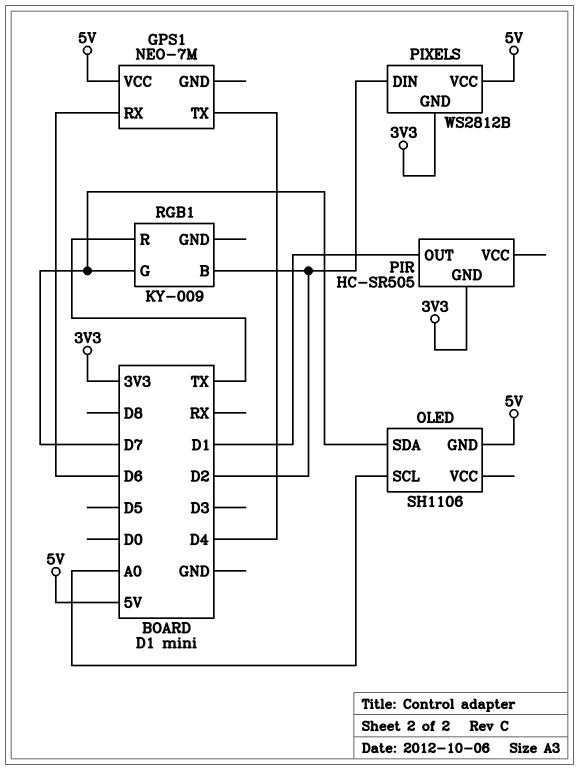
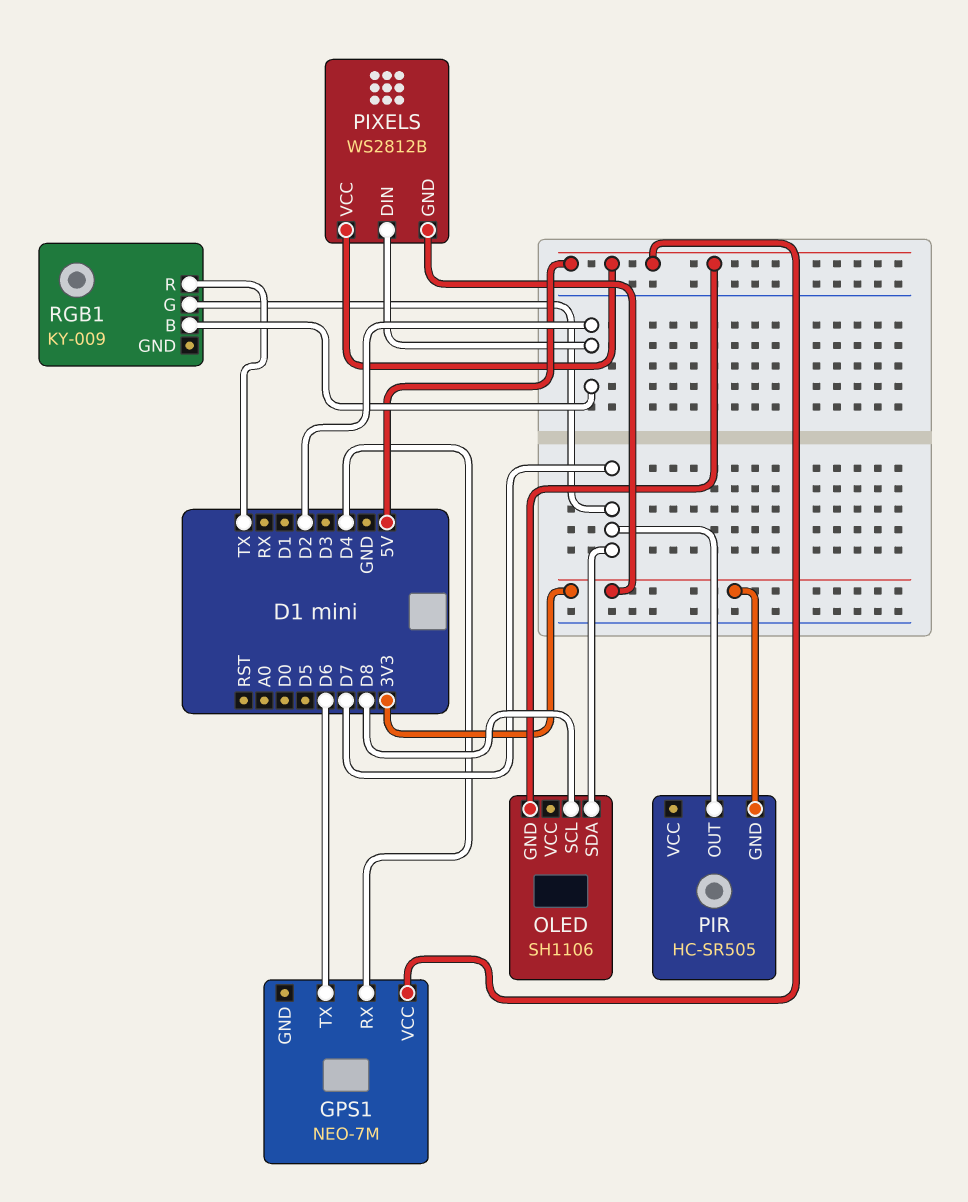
GPS1 pin RX: D6 -> D4
GPS1 pin TX: D4 -> D6
OLED pin SCL: A0 -> D8
PIR pin OUT: D1 -> D7

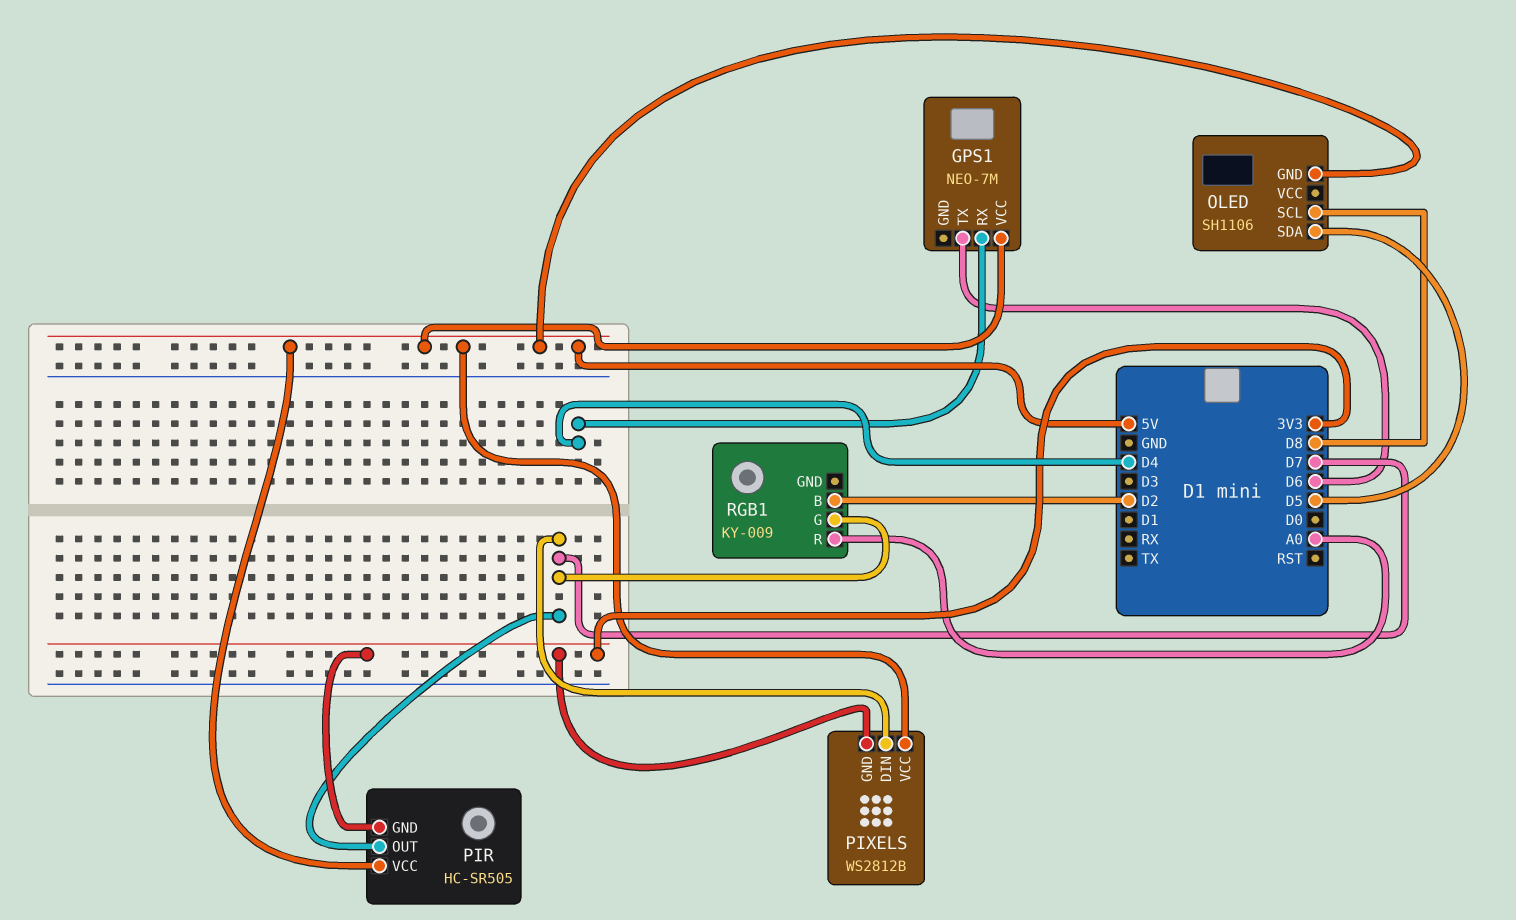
OLED pin SDA: D7 -> D5
PIR pin VCC: none -> 5V
PIXELS pin DIN: D2 -> D7
RGB1 pin R: TX -> A0

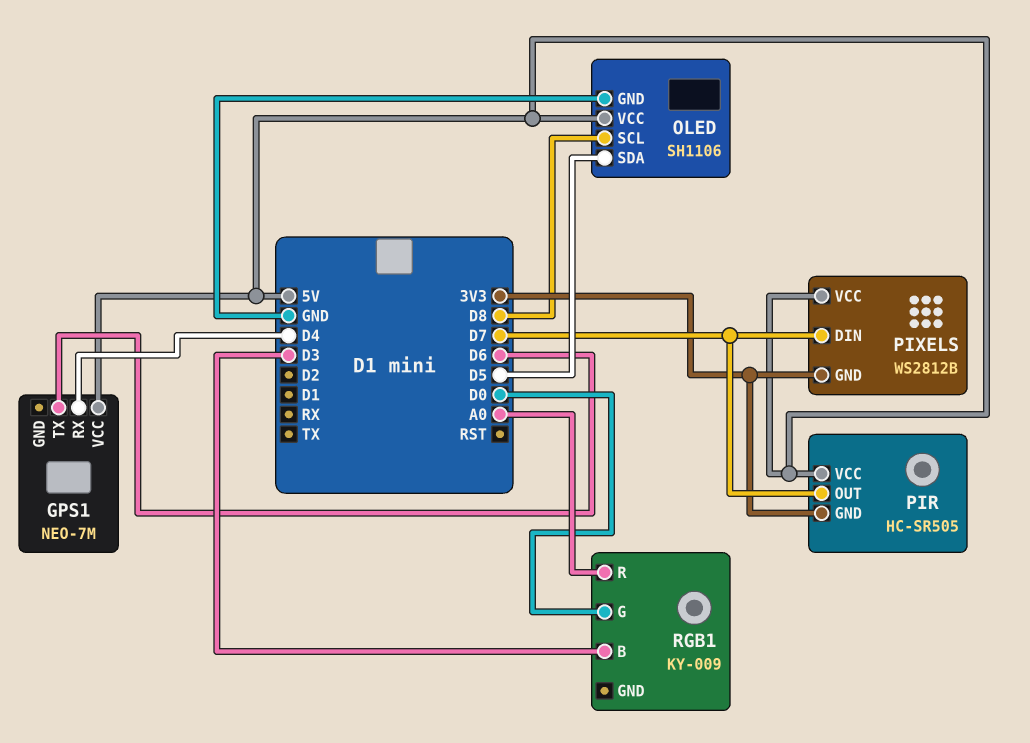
OLED pin GND: 5V -> GND
OLED pin VCC: none -> 5V
RGB1 pin B: D2 -> D3
RGB1 pin G: D7 -> D0

